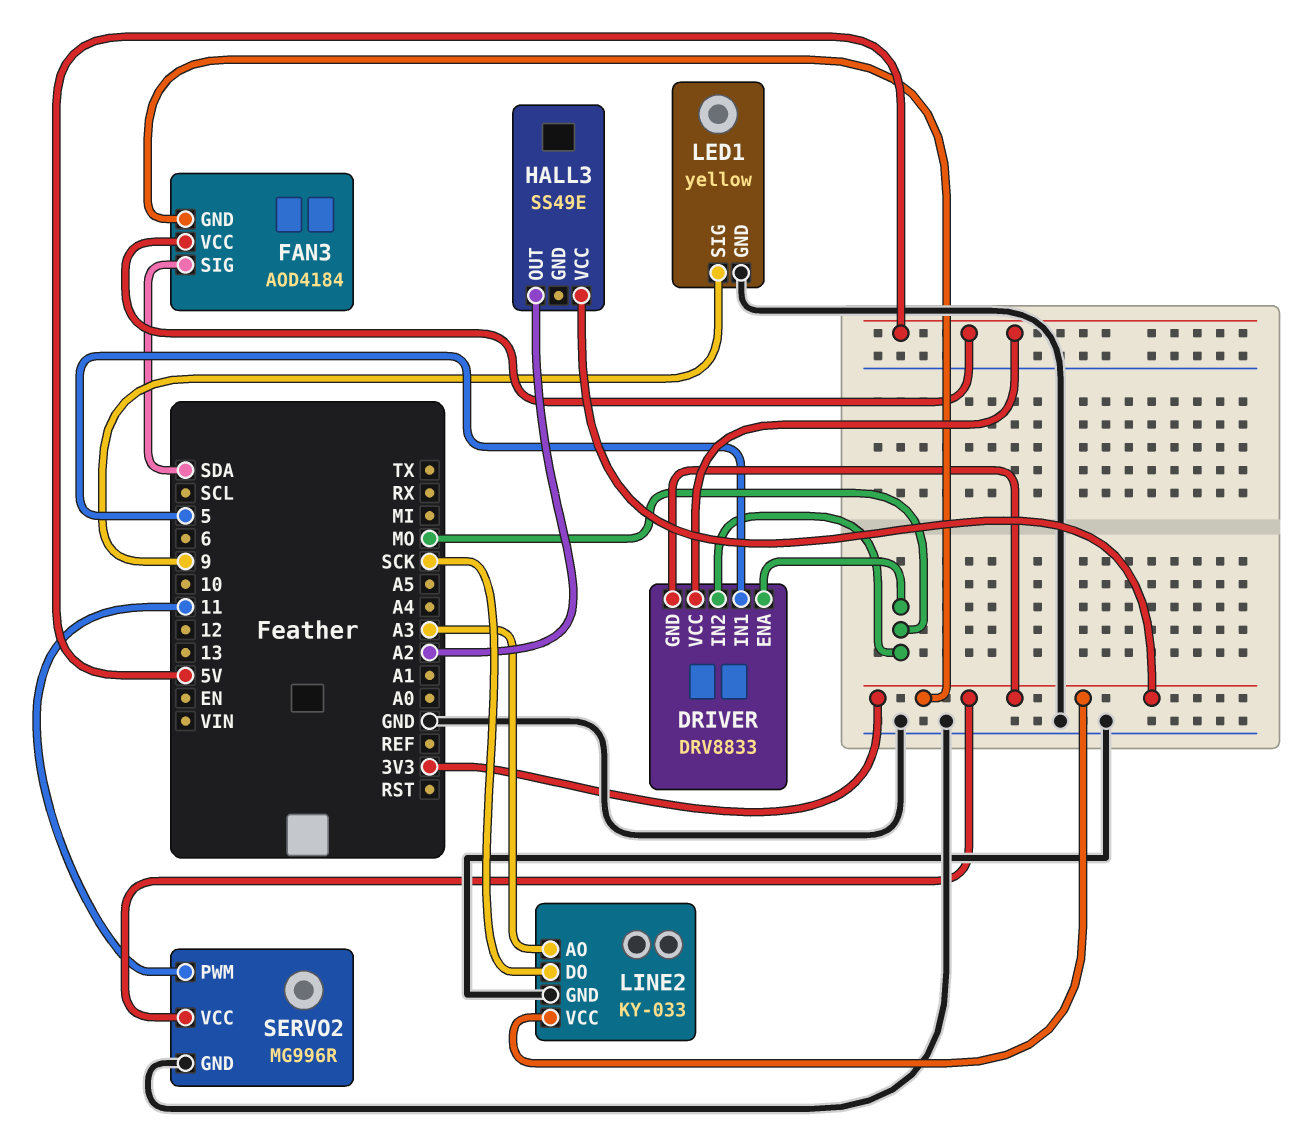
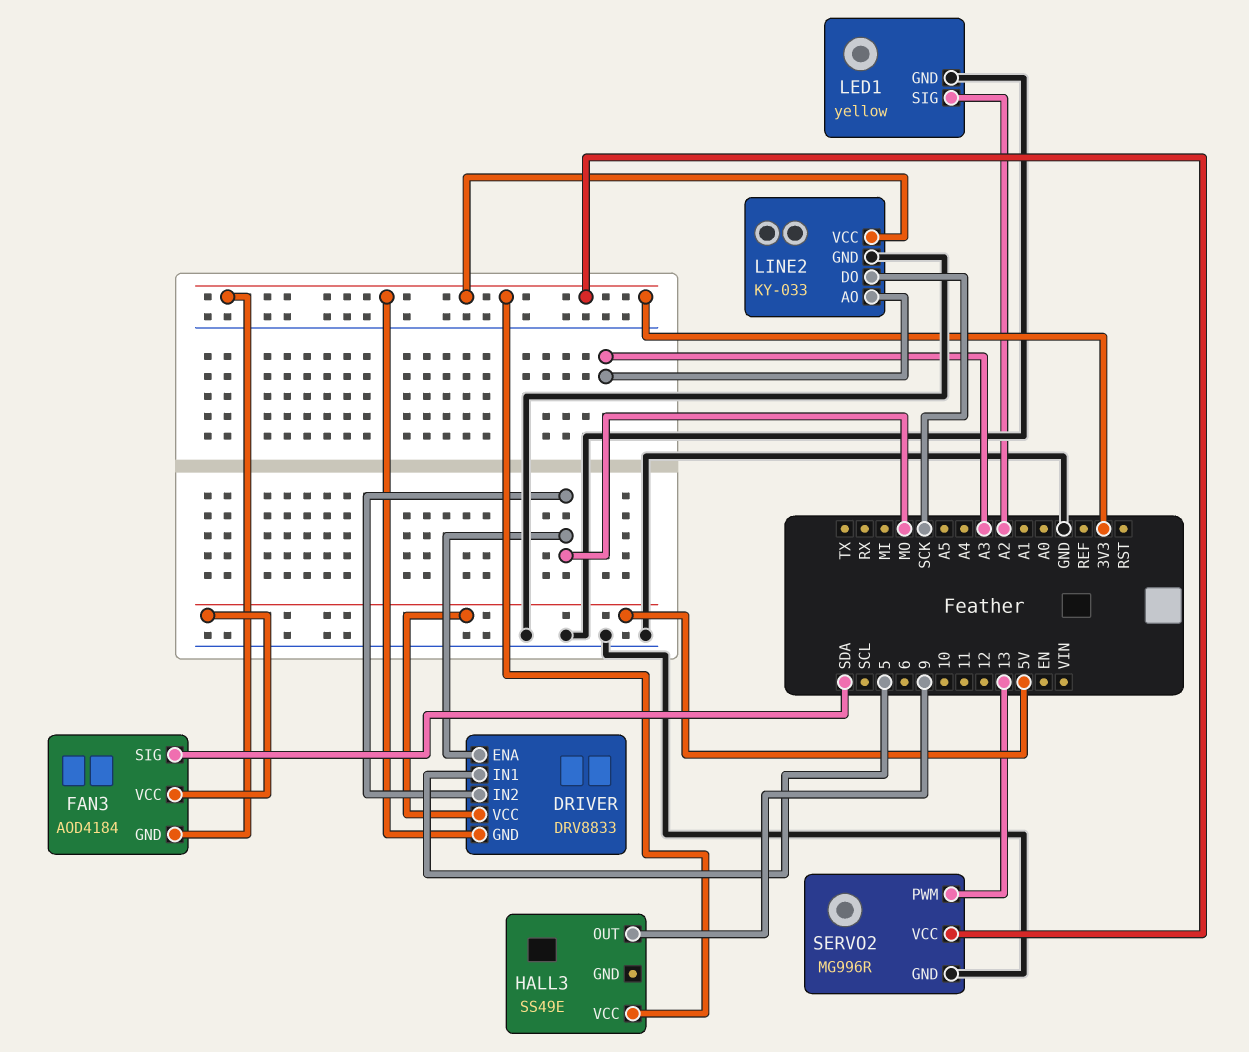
HALL3 pin OUT: A2 -> 9
LED1 pin SIG: 9 -> A2
SERVO2 pin PWM: 11 -> 13

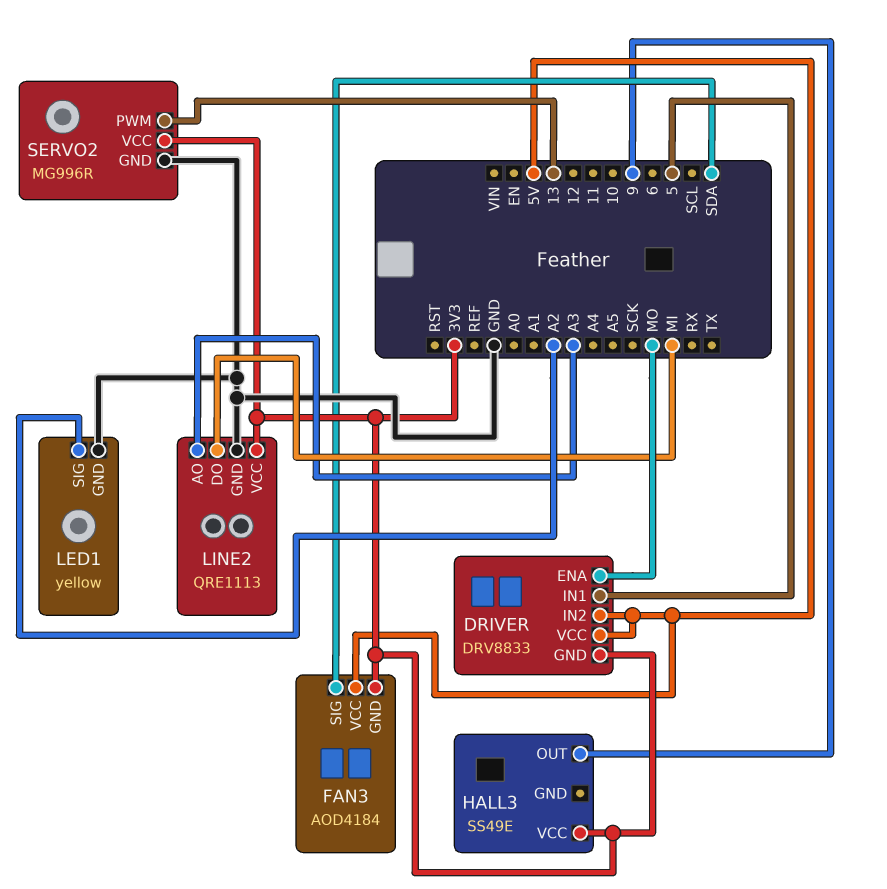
DRIVER pin IN2: MO -> 5V
LINE2: KY-033 -> QRE1113
LINE2 pin DO: SCK -> MI

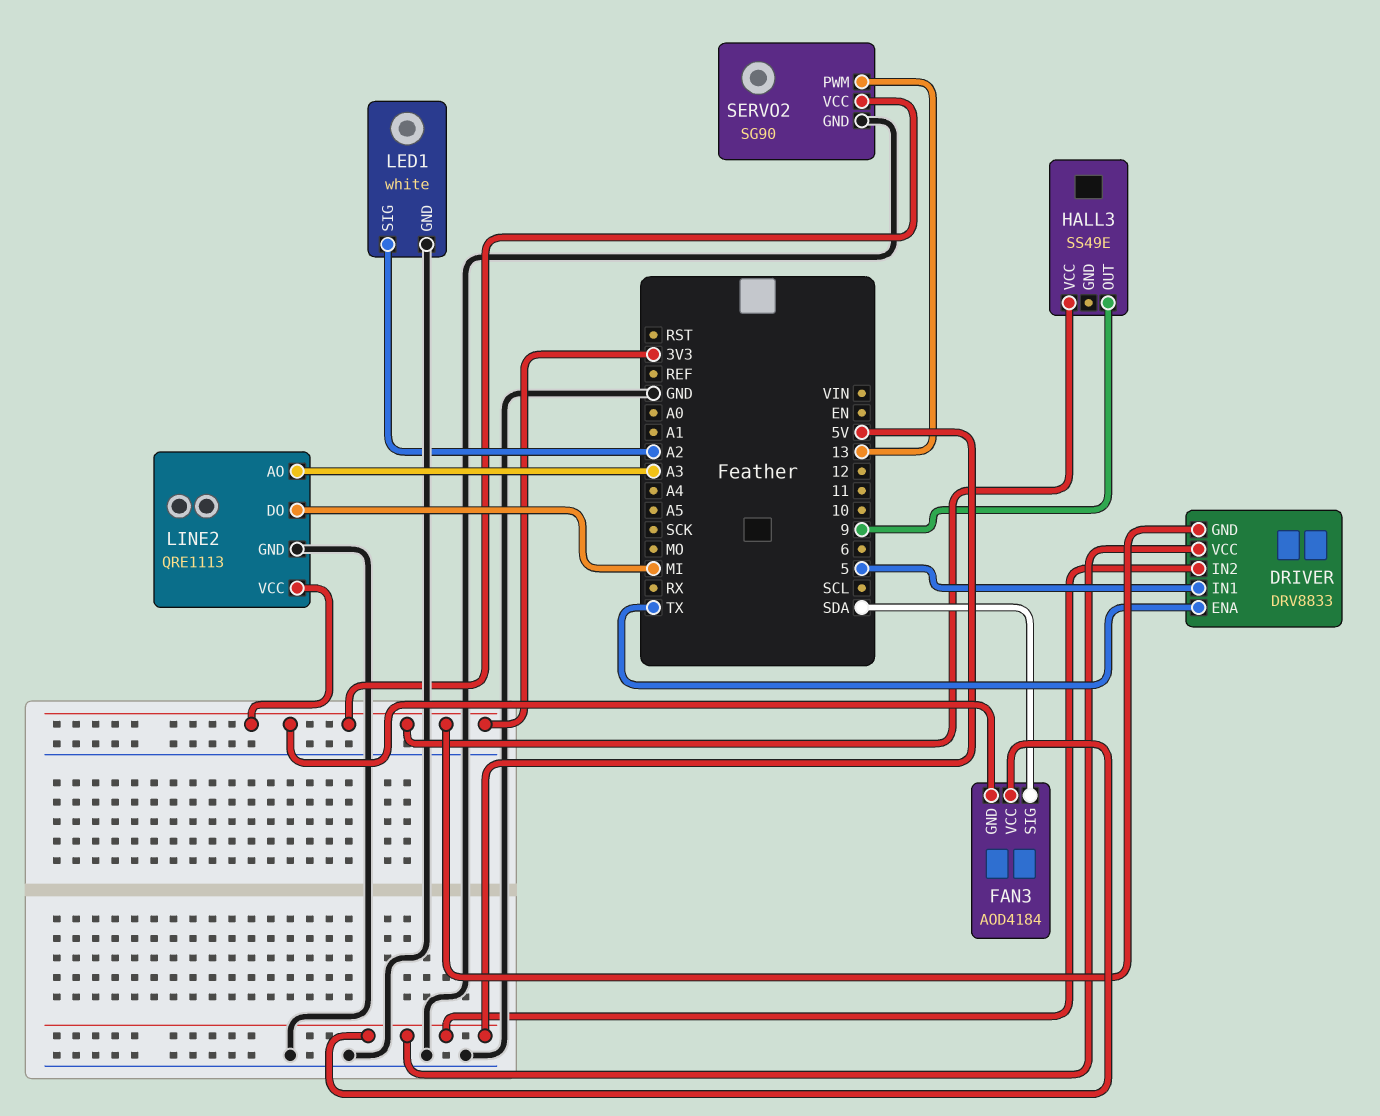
DRIVER pin ENA: MO -> TX
LED1: yellow -> white
SERVO2: MG996R -> SG90

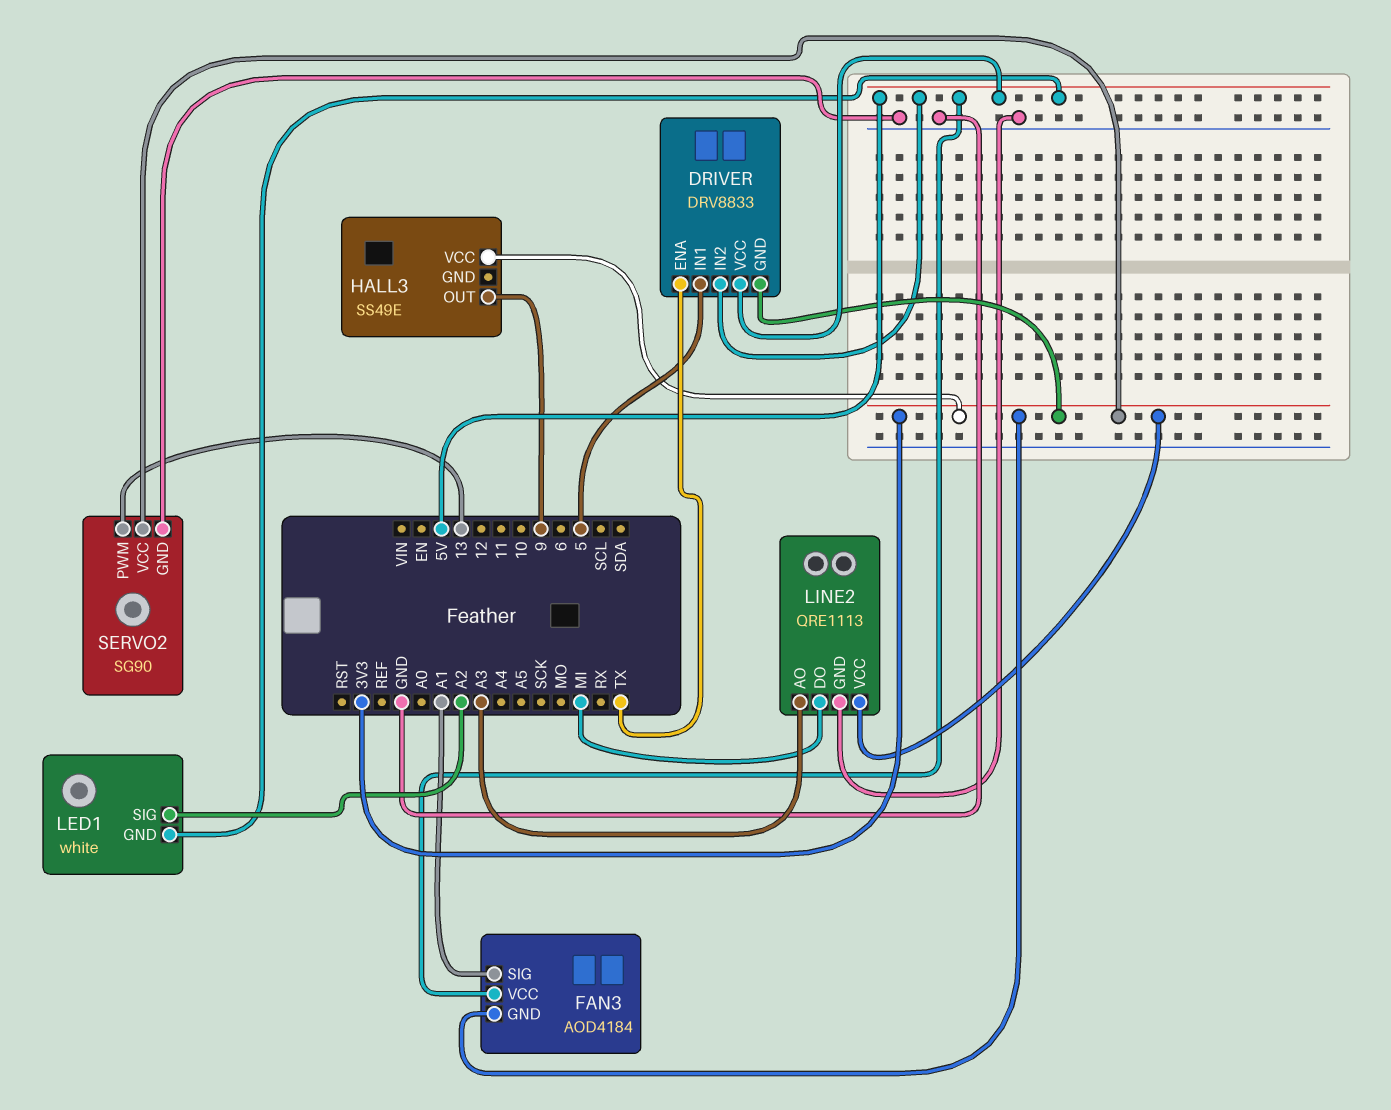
FAN3 pin SIG: SDA -> A1
LED1 pin GND: GND -> 5V

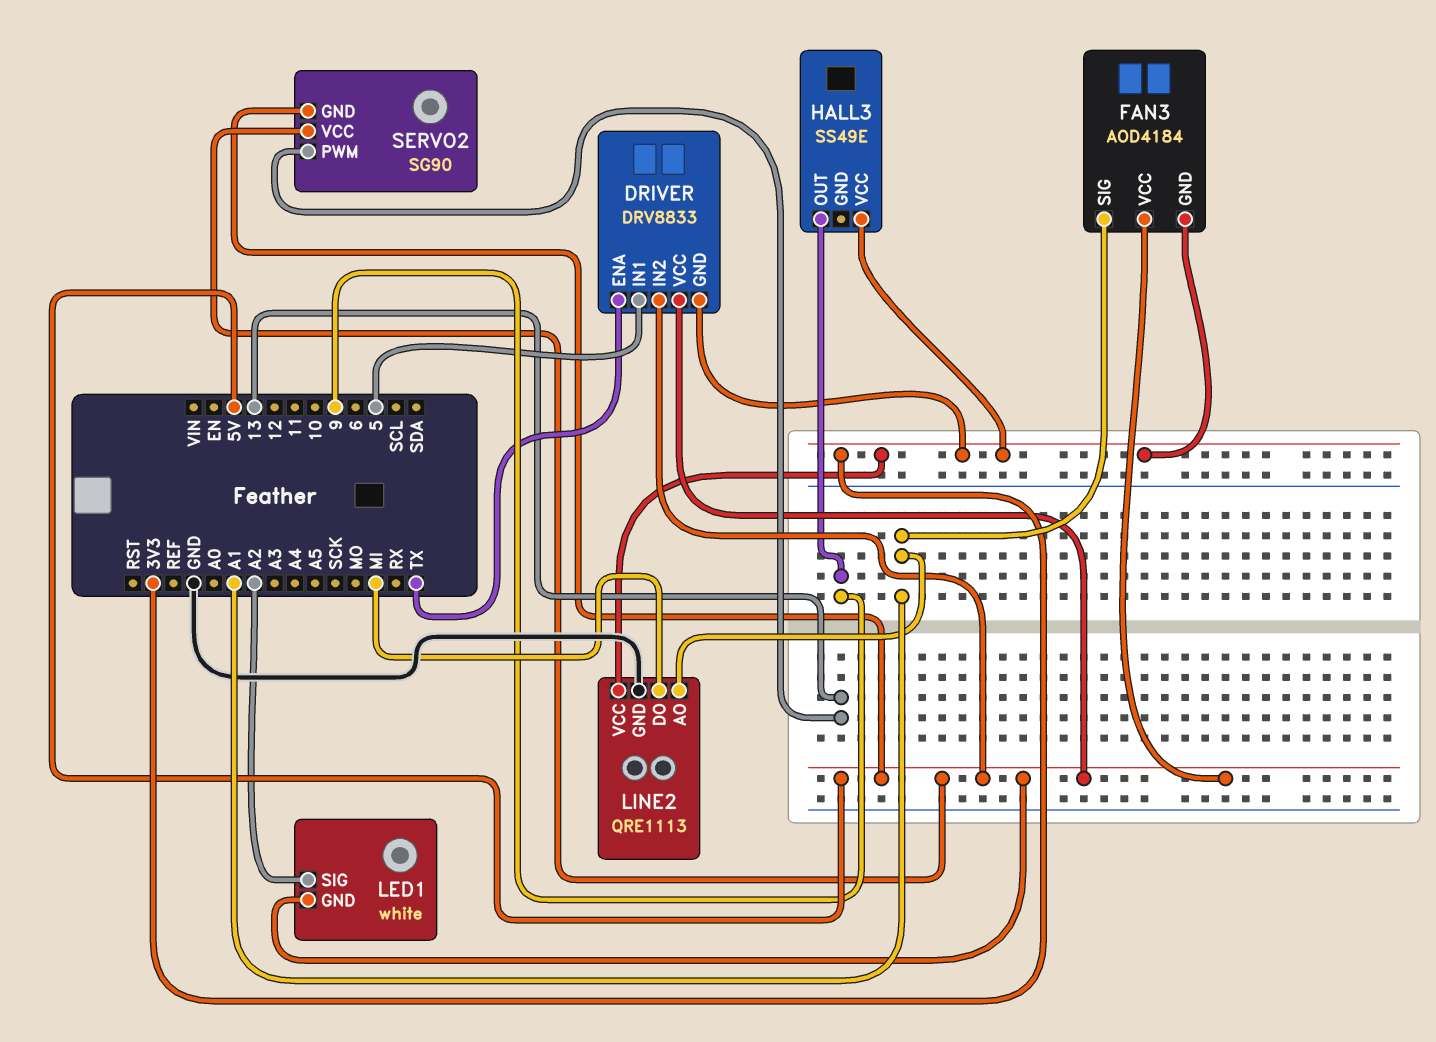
LINE2 pin AO: A3 -> A1
SERVO2 pin GND: GND -> 5V
SERVO2 pin VCC: 3V3 -> 5V

